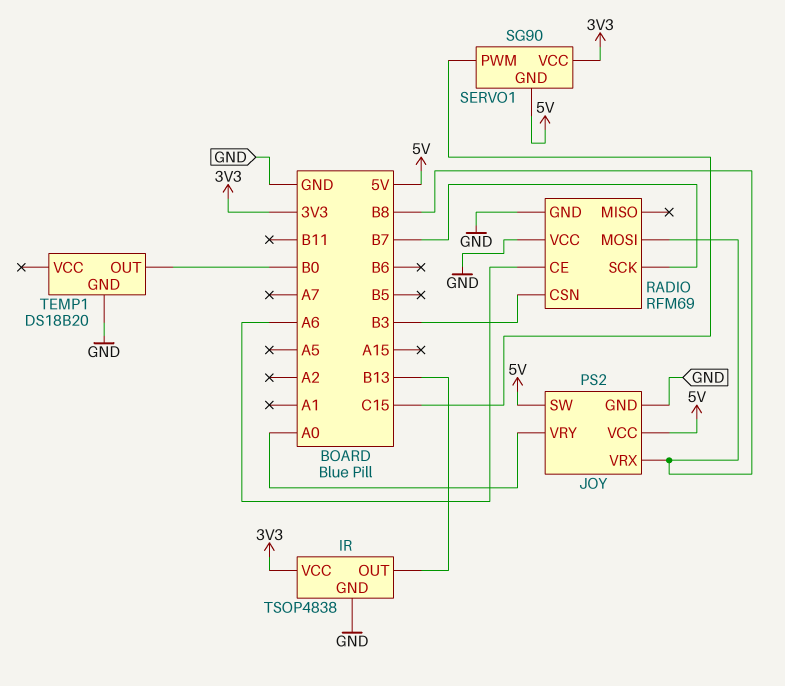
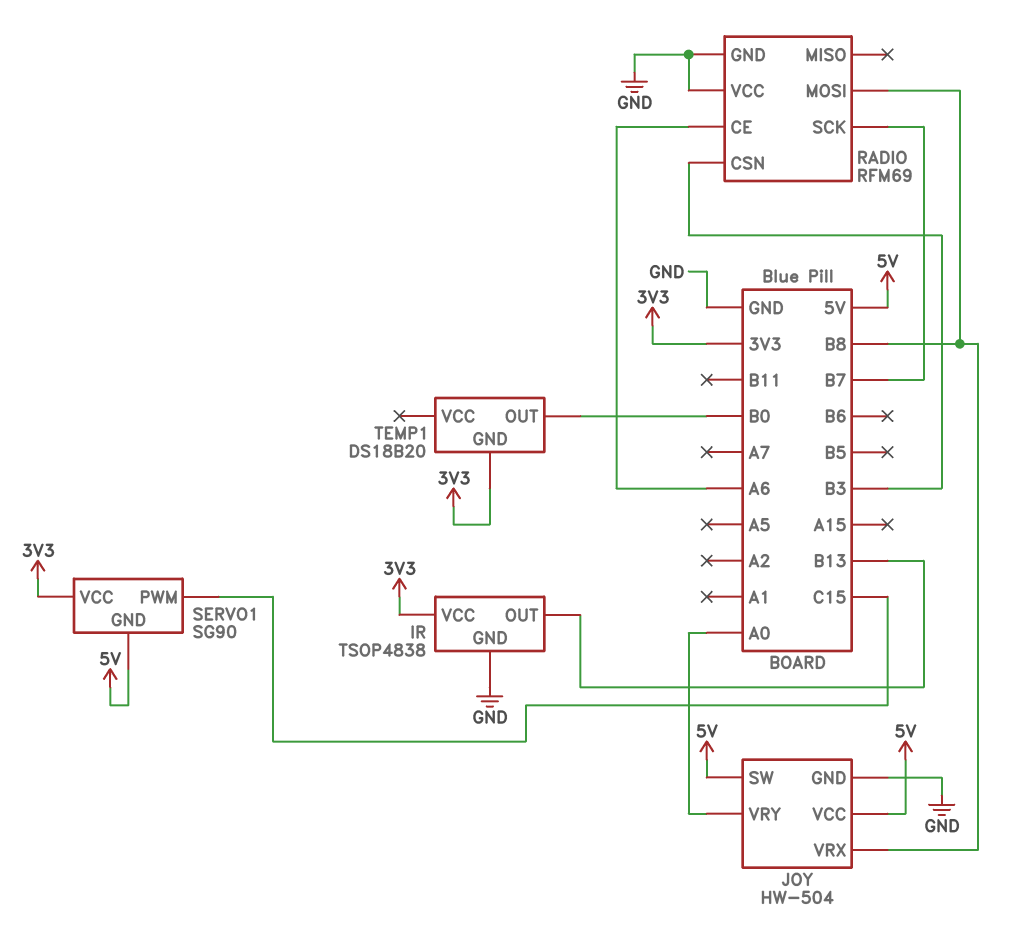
JOY: PS2 -> HW-504
TEMP1 pin GND: GND -> 3V3

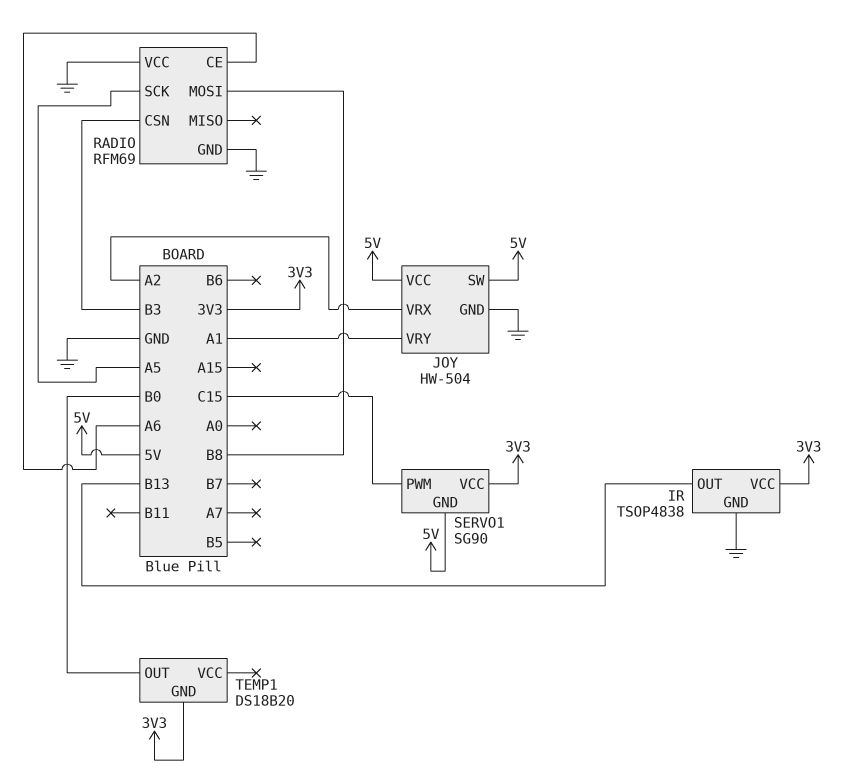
JOY pin VRX: B8 -> A2
JOY pin VRY: A0 -> A1
RADIO pin SCK: B7 -> A5

